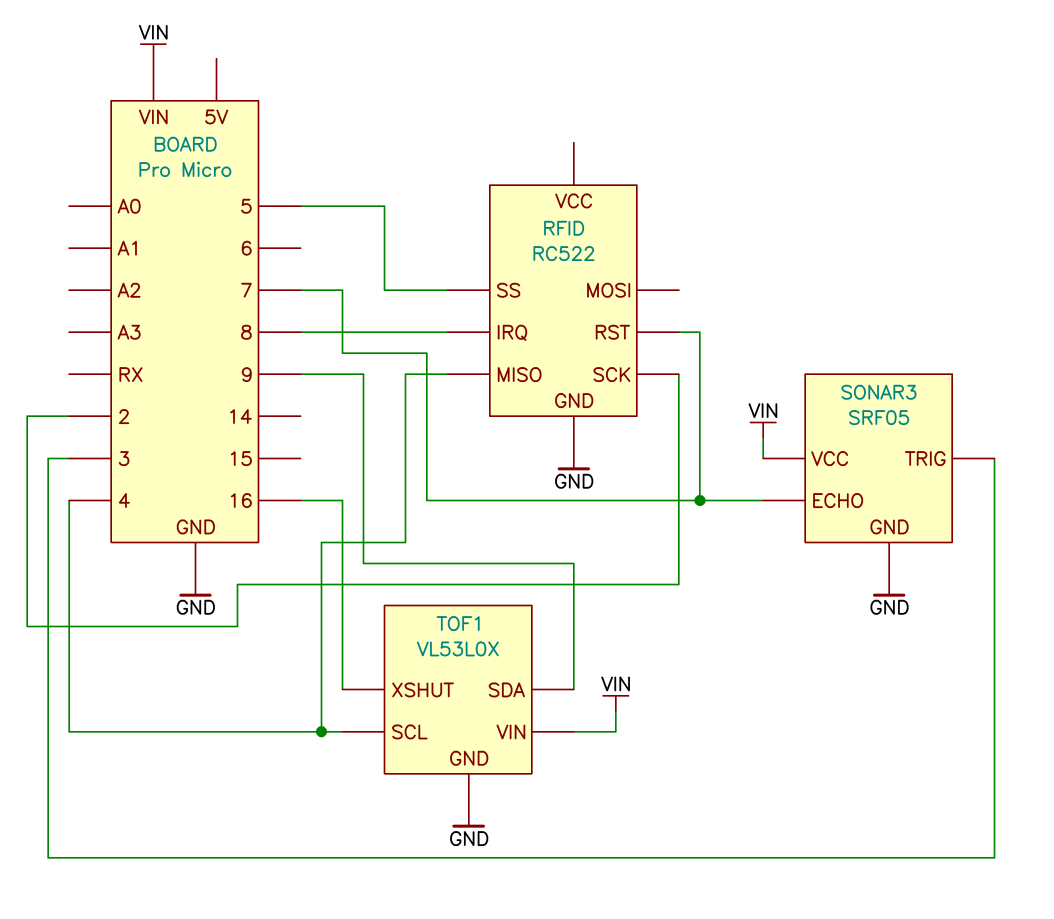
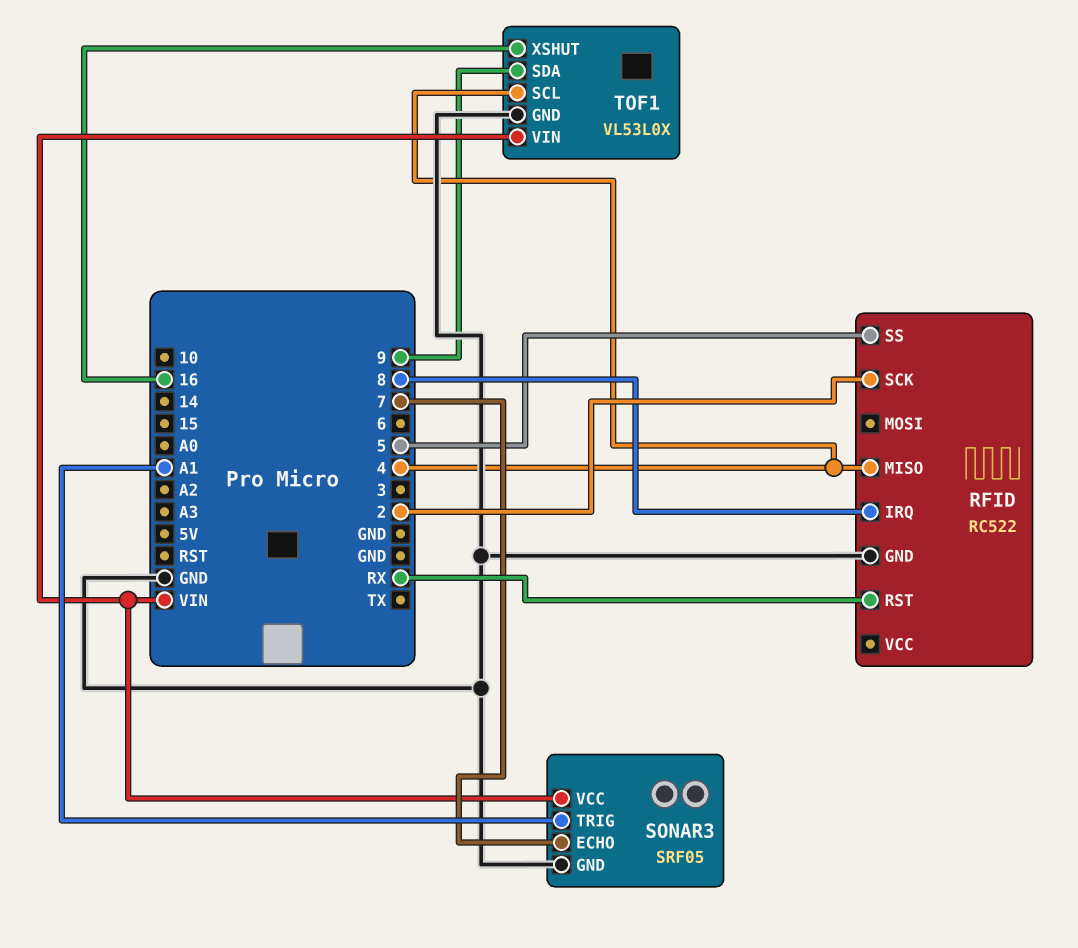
RFID pin RST: 7 -> RX
SONAR3 pin TRIG: 3 -> A1

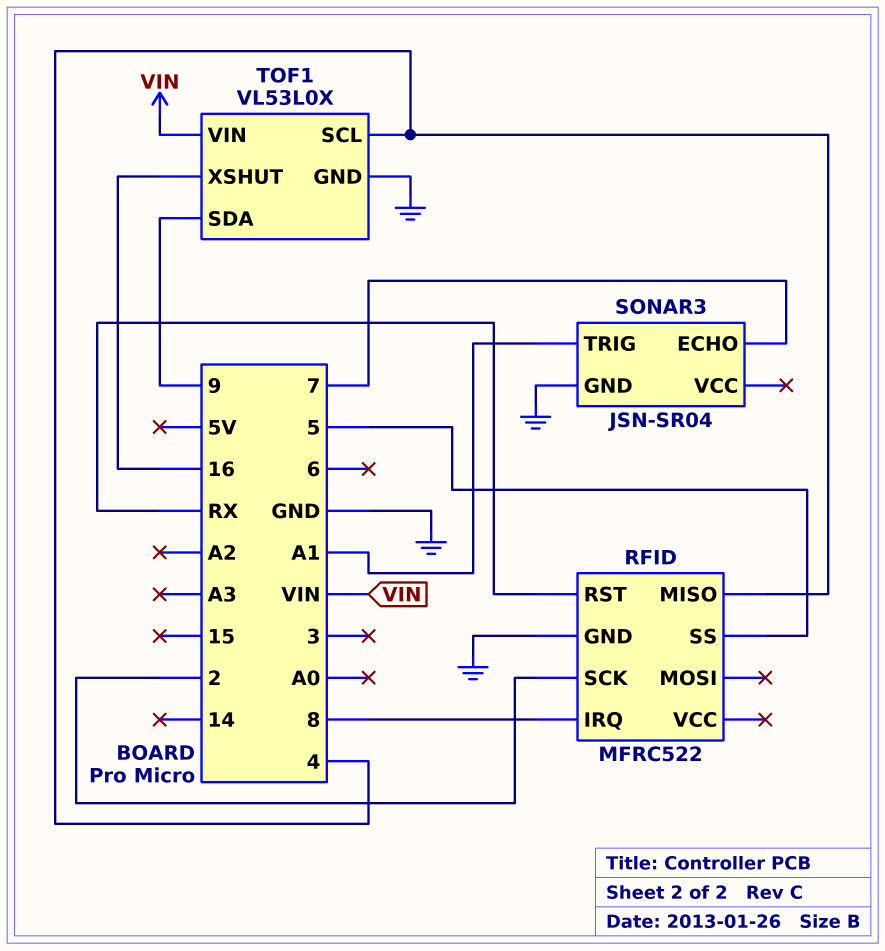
RFID: RC522 -> MFRC522
SONAR3: SRF05 -> JSN-SR04
SONAR3 pin VCC: VIN -> none

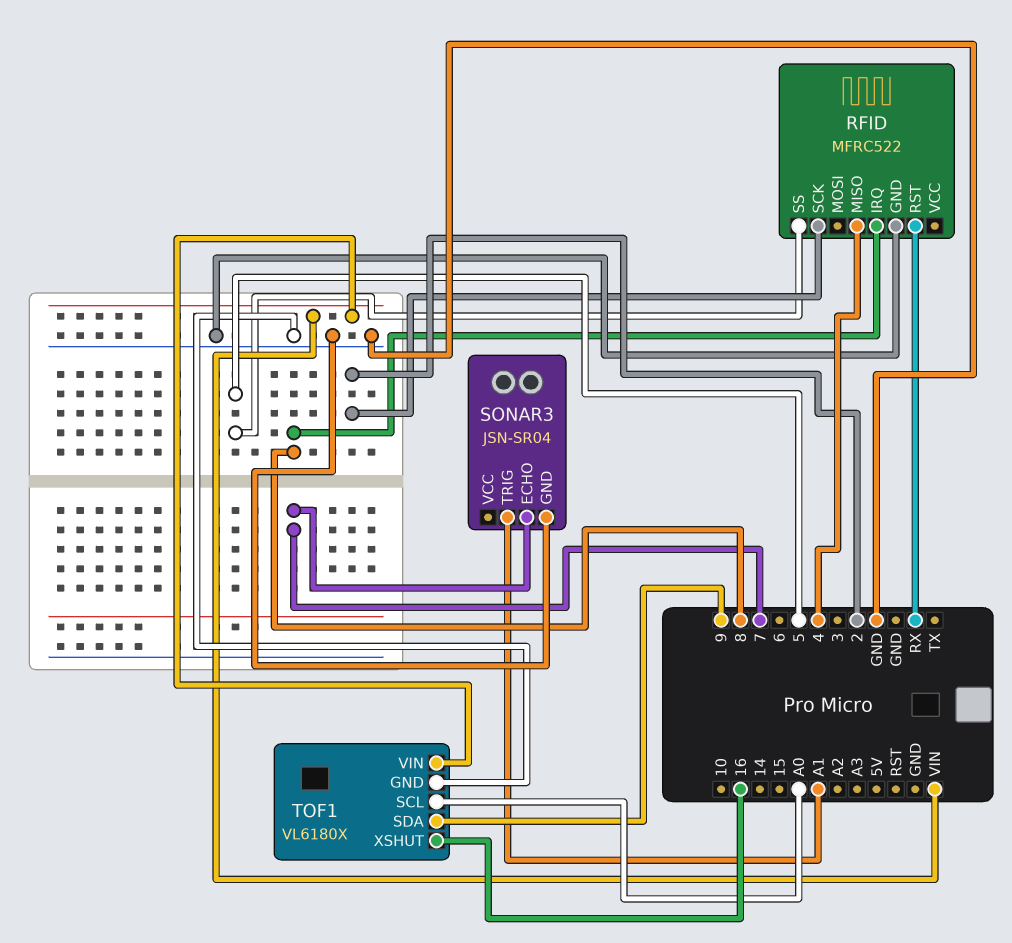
TOF1: VL53L0X -> VL6180X
TOF1 pin SCL: 4 -> A0

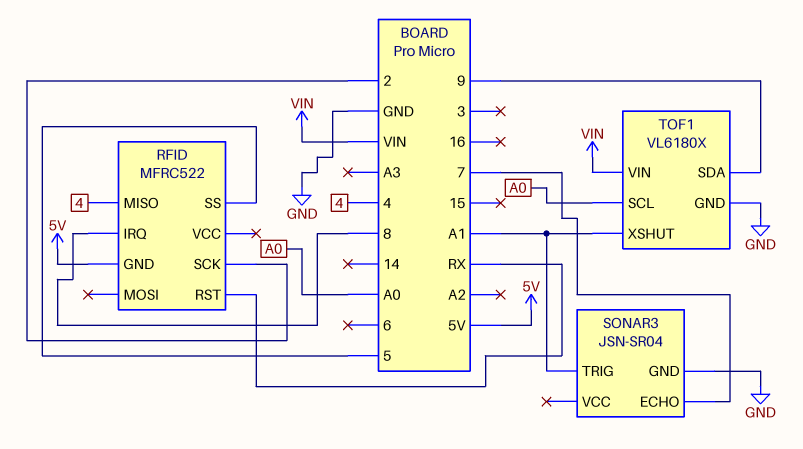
RFID pin GND: GND -> 5V
TOF1 pin XSHUT: 16 -> A1

